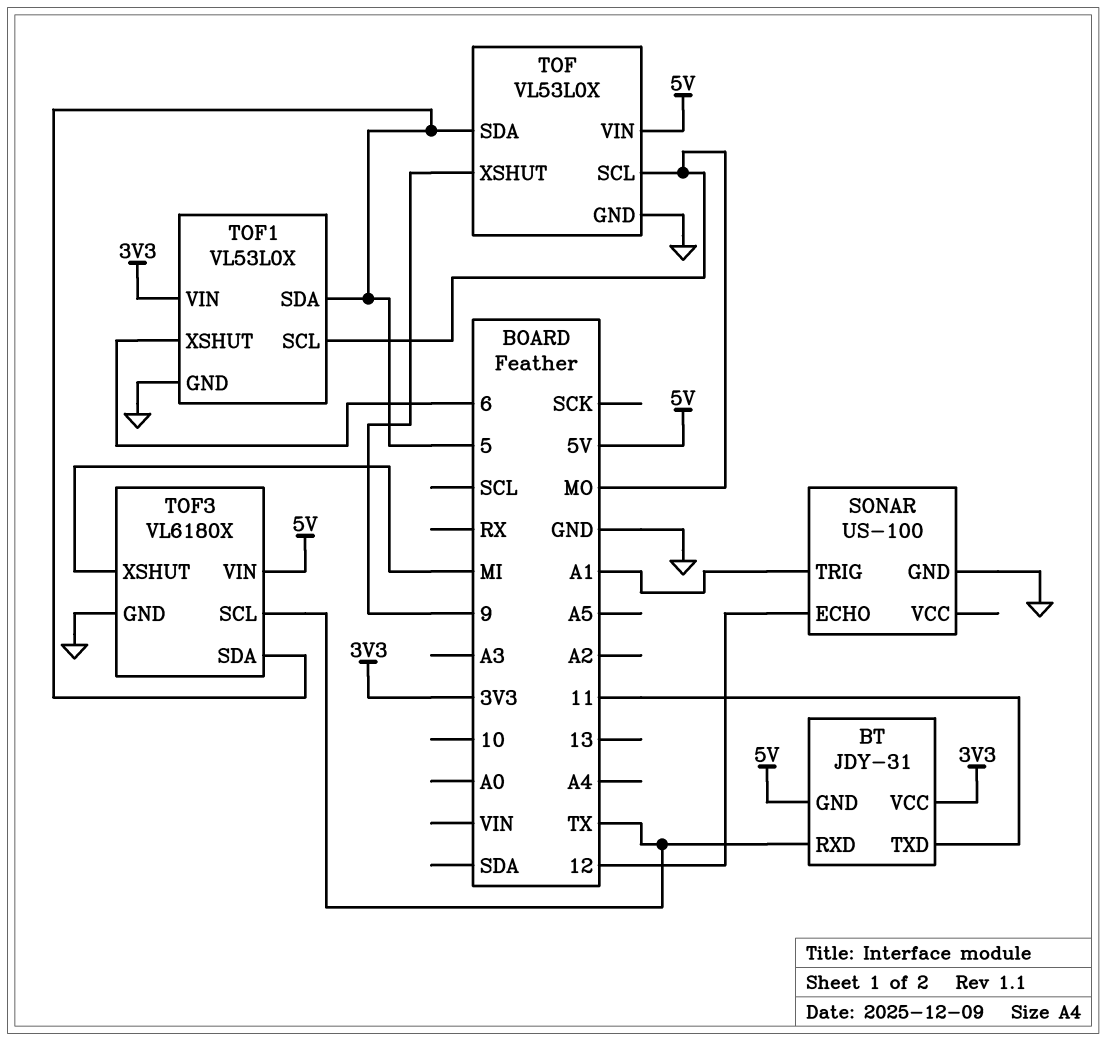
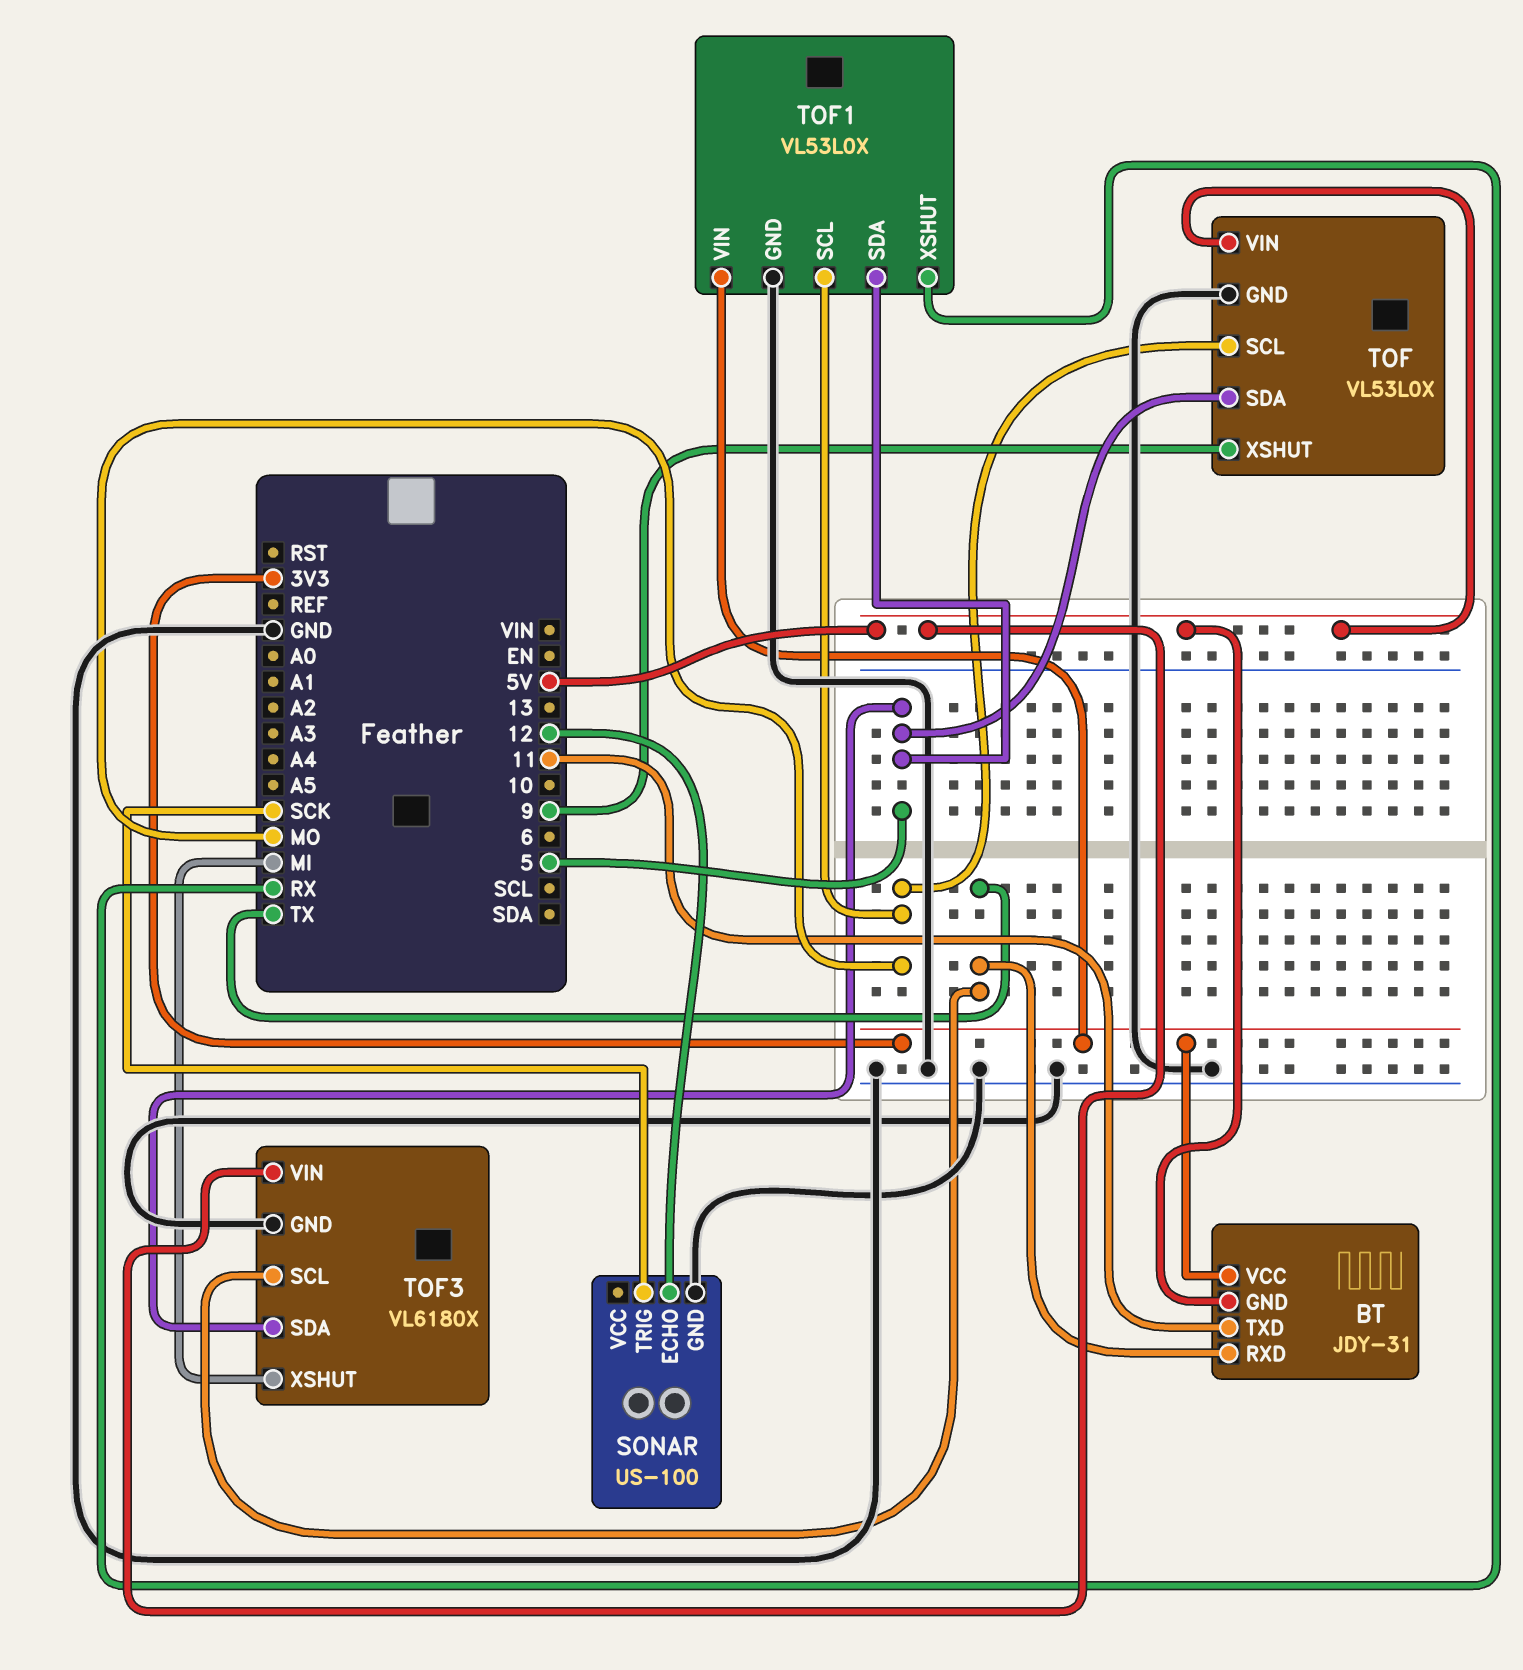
SONAR pin TRIG: A1 -> SCK
TOF1 pin XSHUT: 6 -> RX

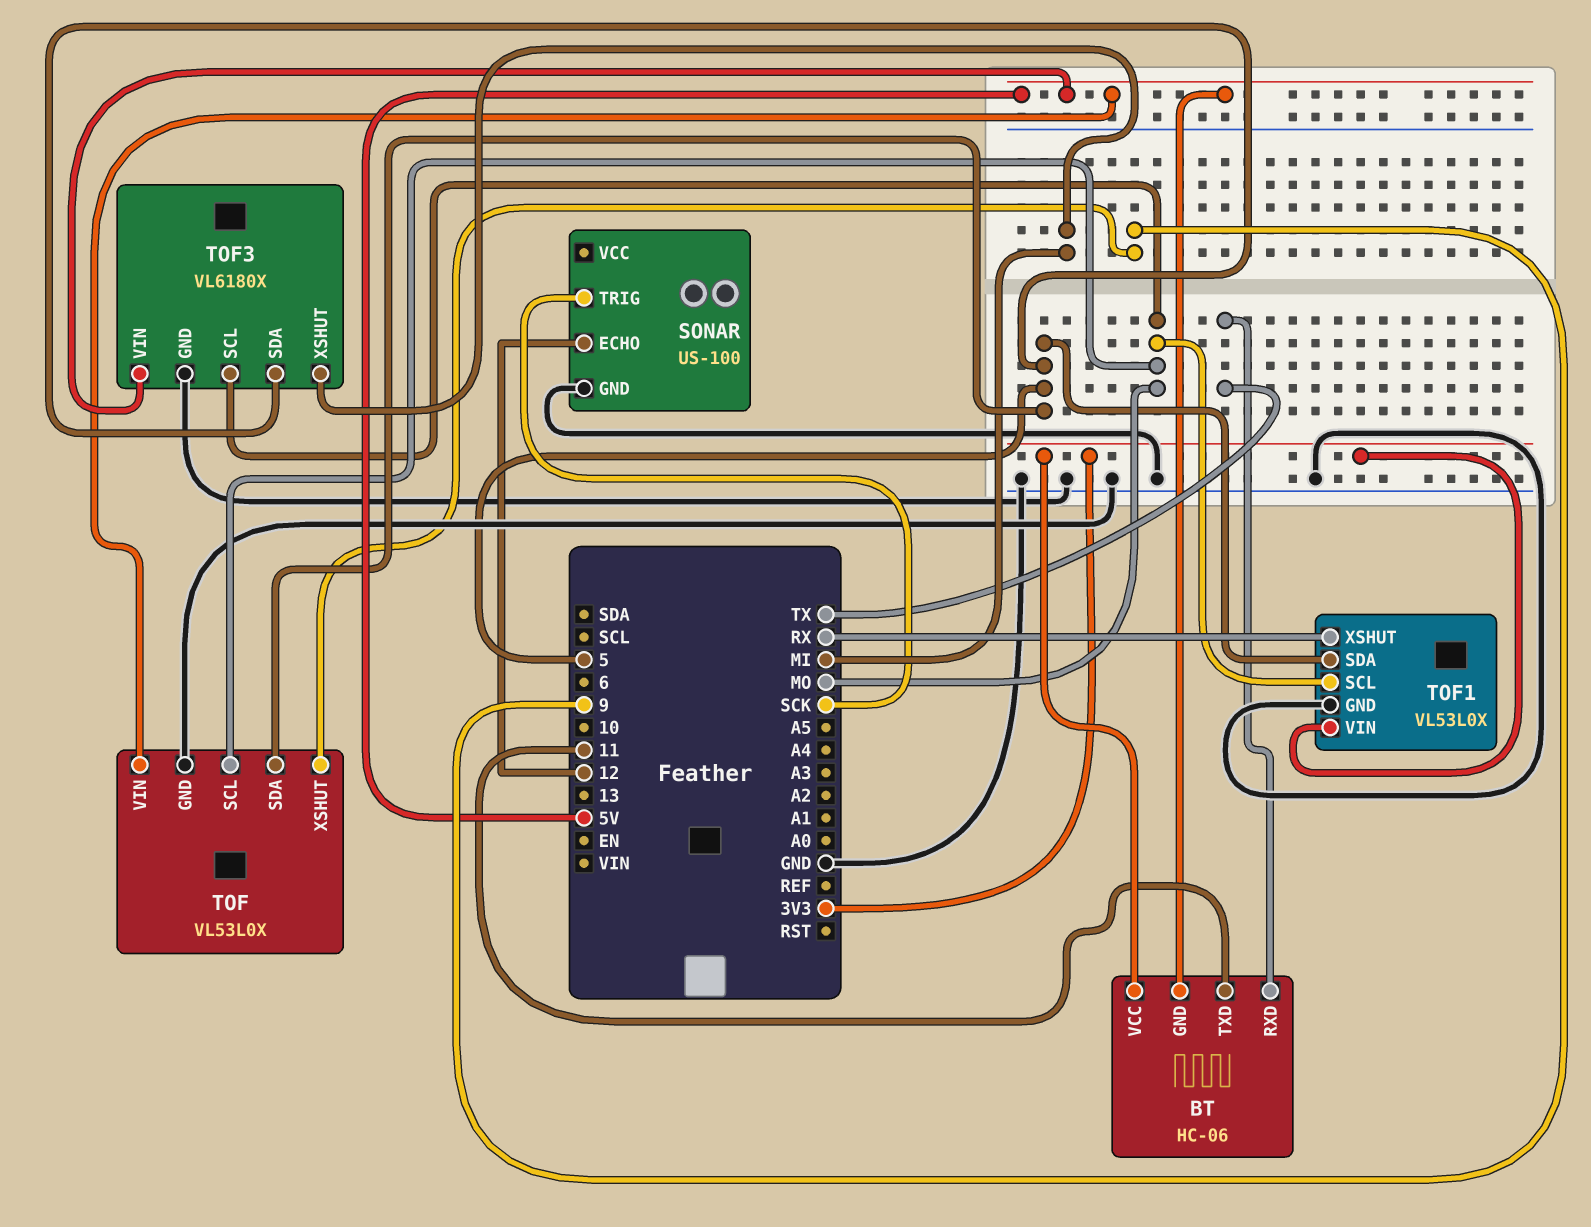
BT: JDY-31 -> HC-06
TOF3 pin SCL: TX -> MO

